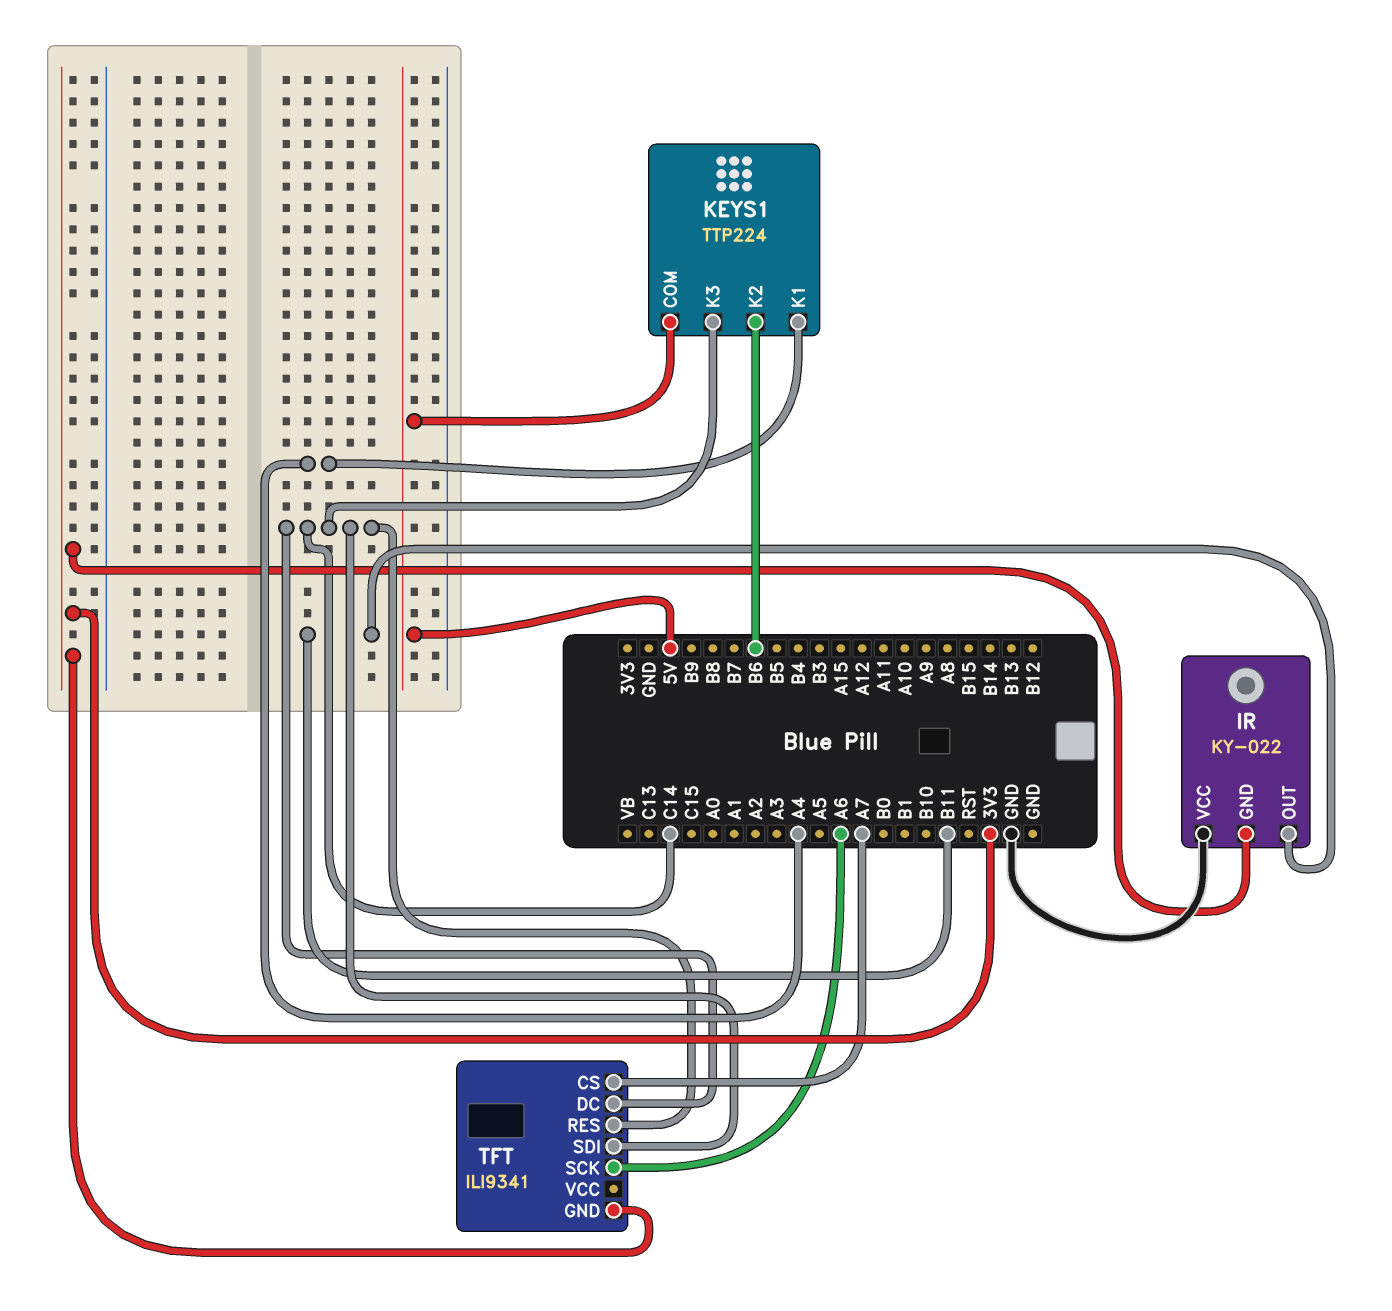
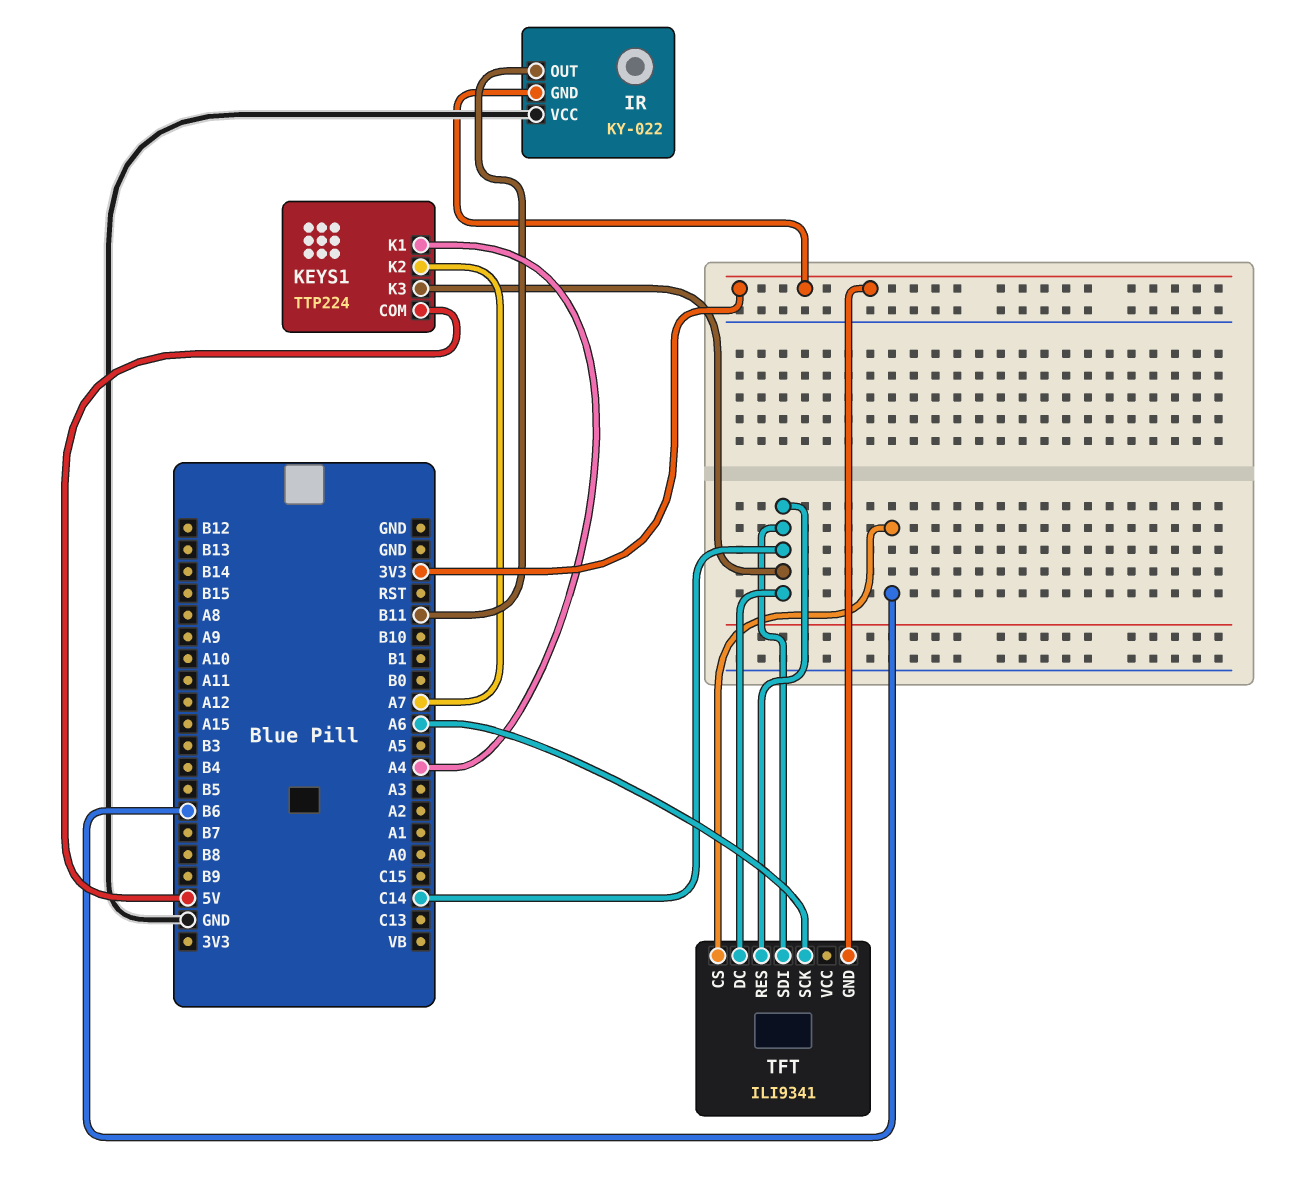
KEYS1 pin K2: B6 -> A7
TFT pin CS: A7 -> B6

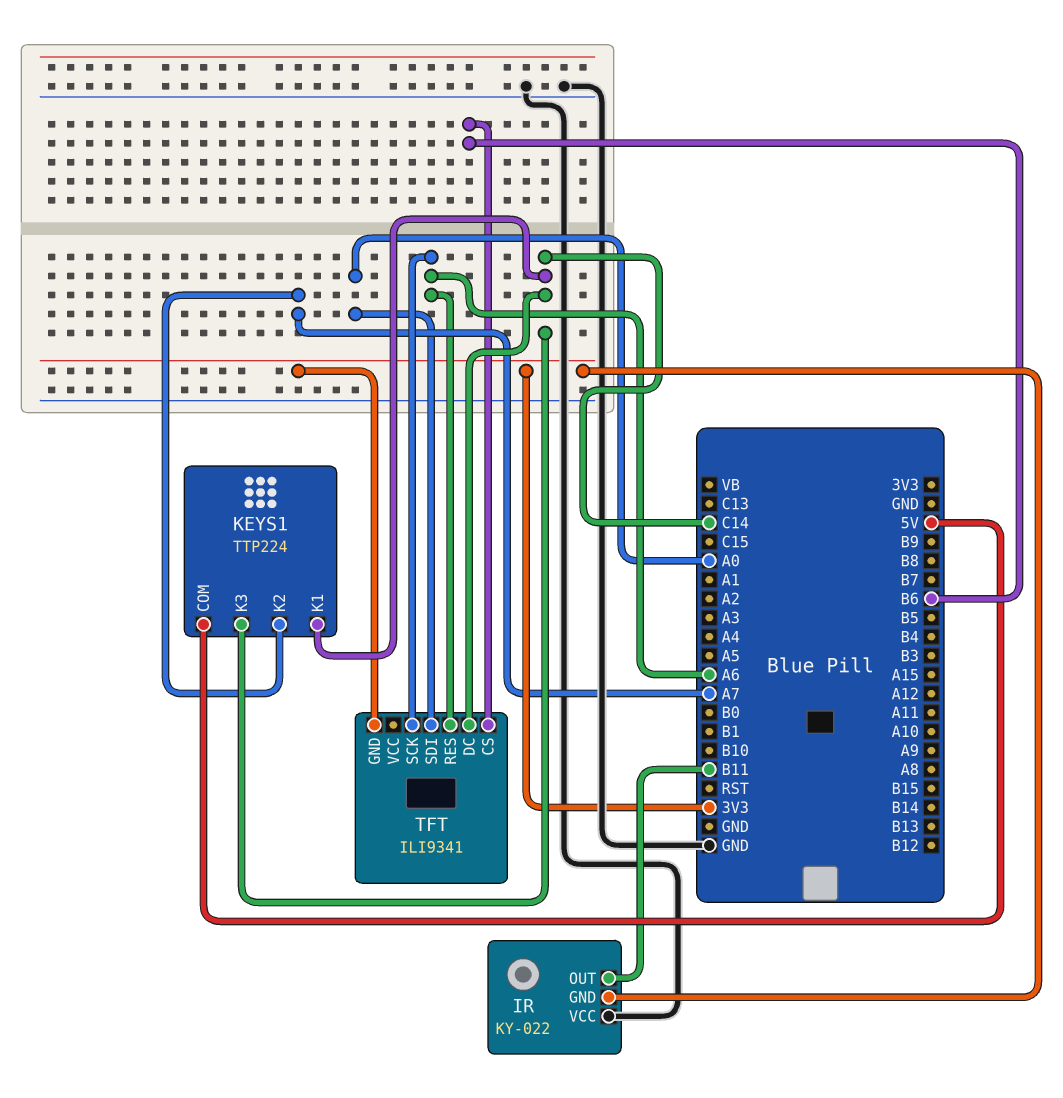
KEYS1 pin K1: A4 -> C14
TFT pin RES: C14 -> A6
TFT pin SDI: C14 -> A0

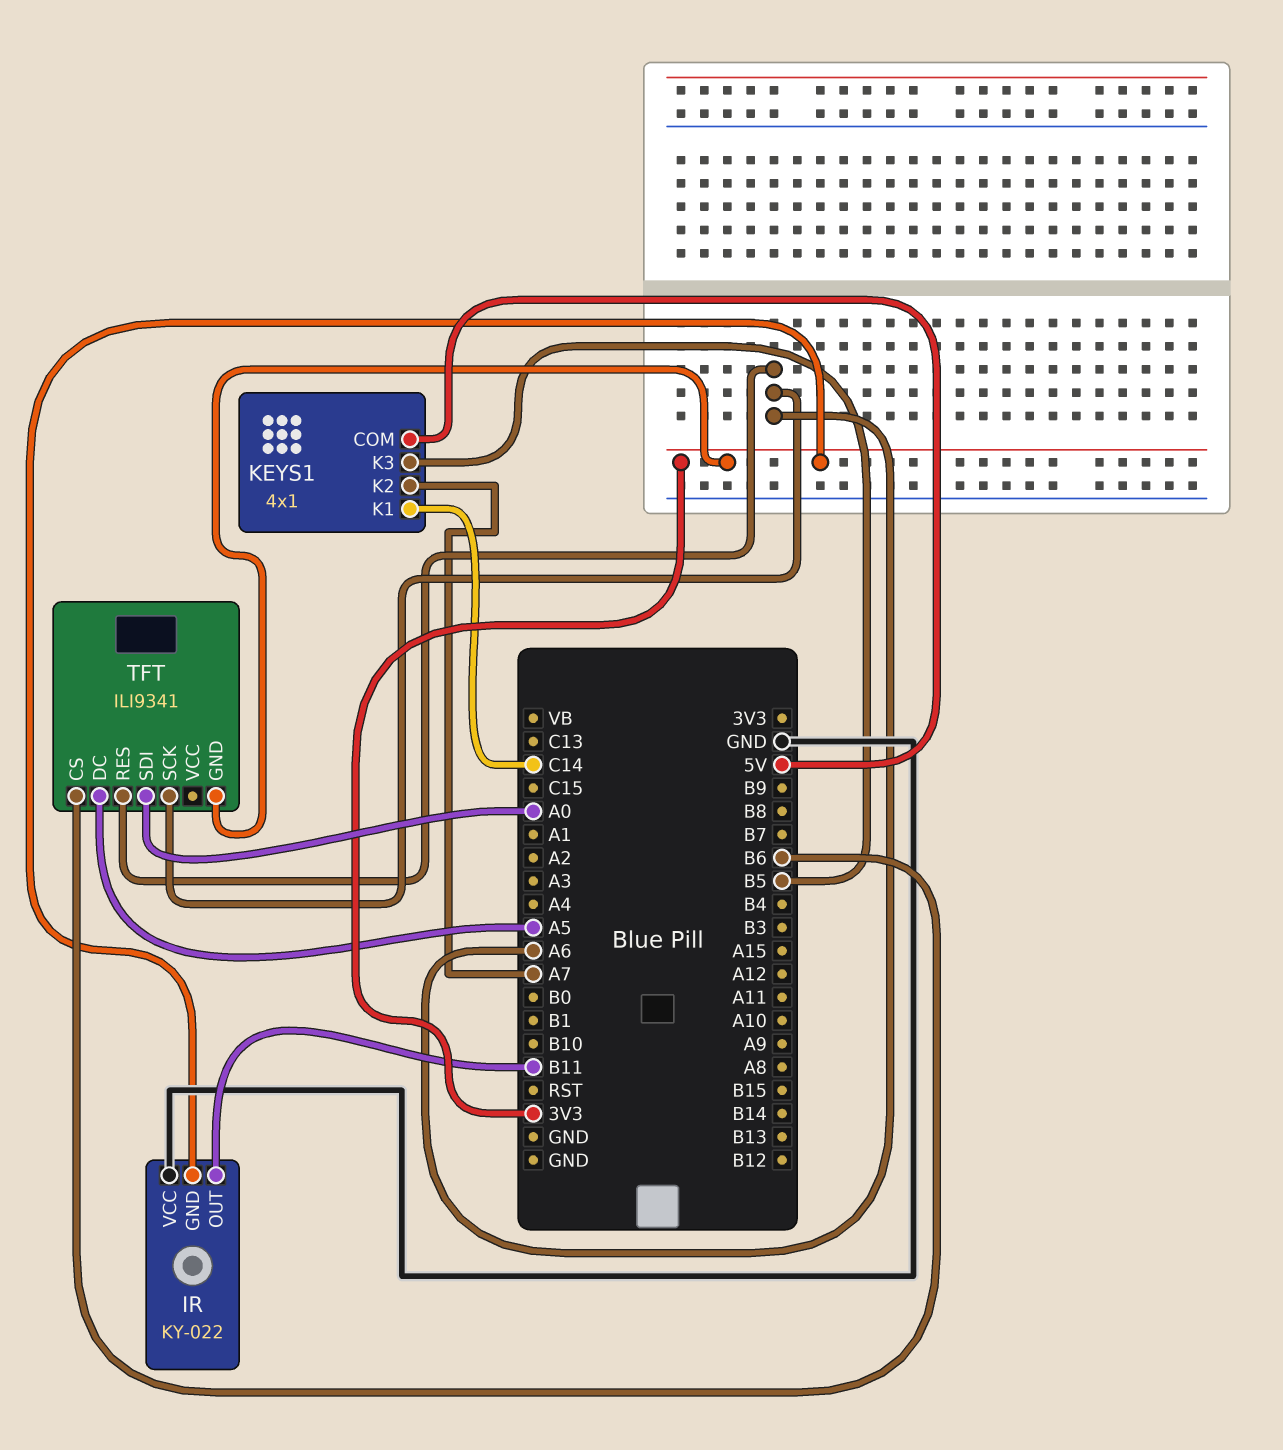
KEYS1: TTP224 -> 4x1
KEYS1 pin K3: C14 -> B5
TFT pin DC: C14 -> A5

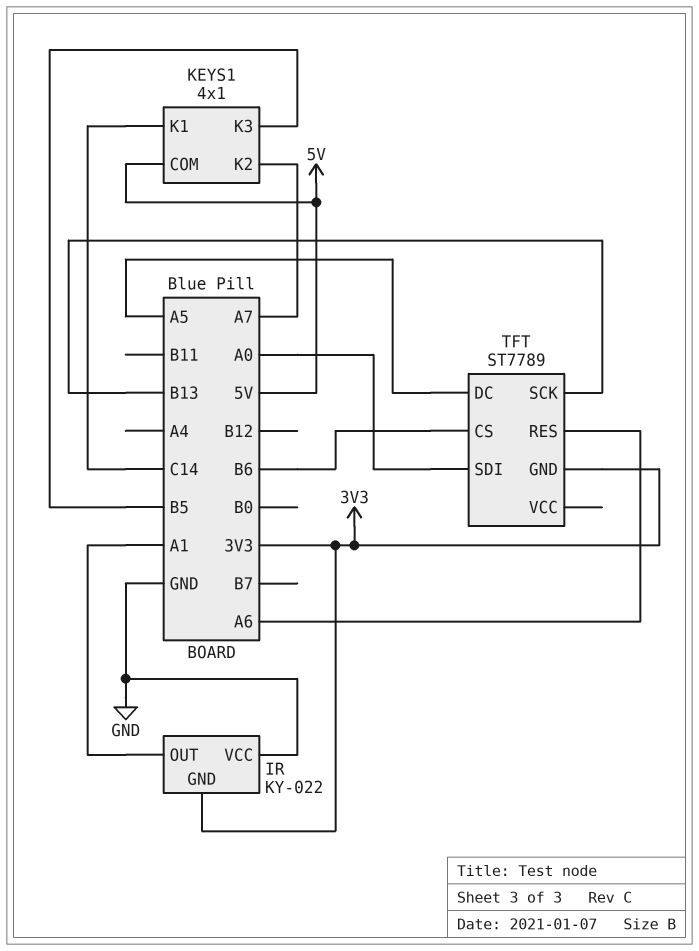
IR pin OUT: B11 -> A1
TFT: ILI9341 -> ST7789
TFT pin SCK: A6 -> B13

